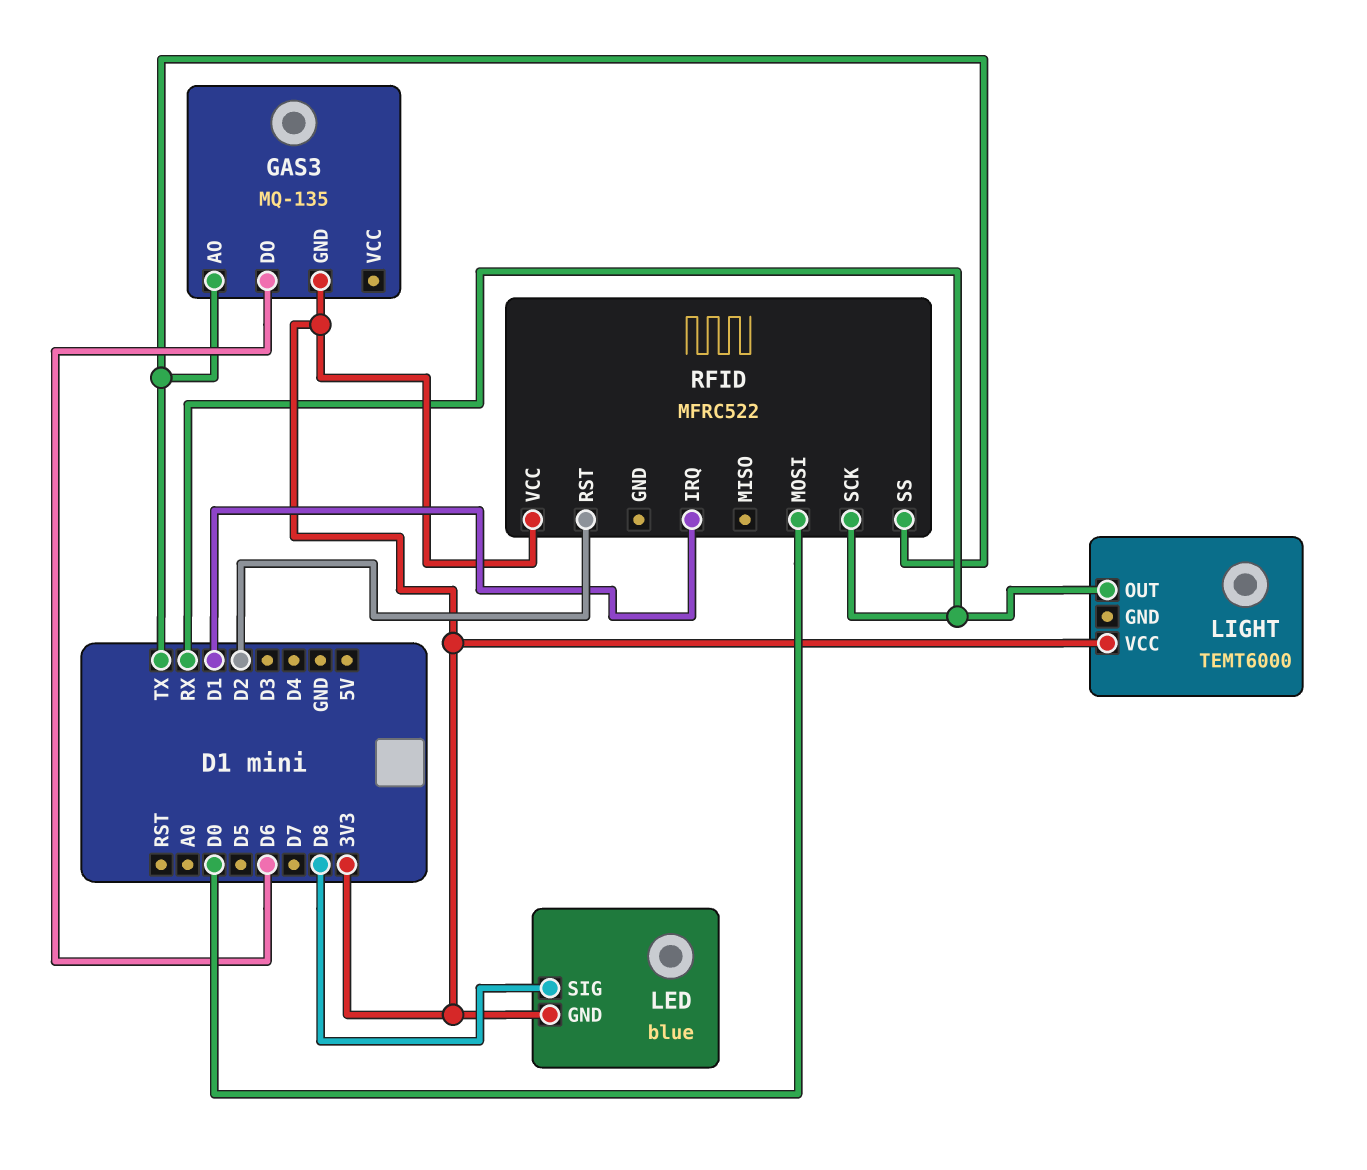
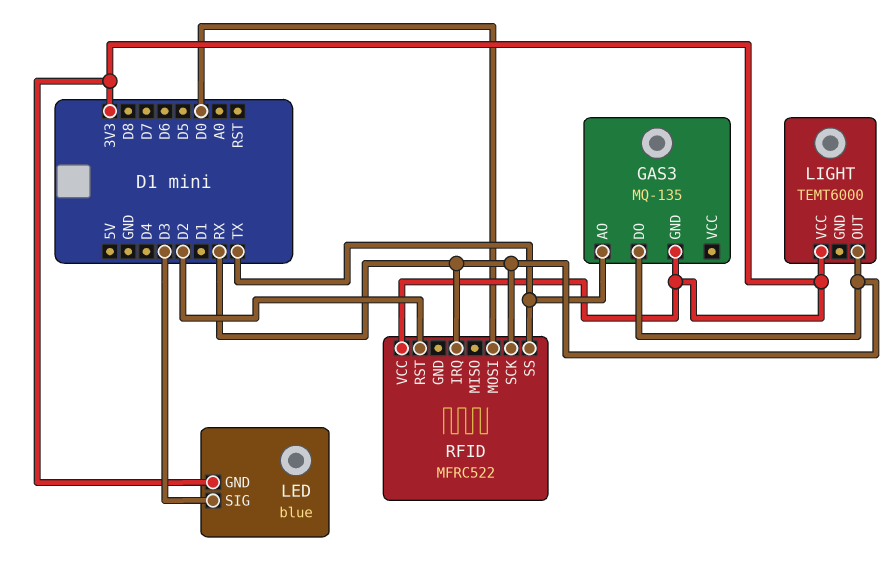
GAS3 pin DO: D6 -> RX
LED pin SIG: D8 -> D3
RFID pin IRQ: D1 -> RX

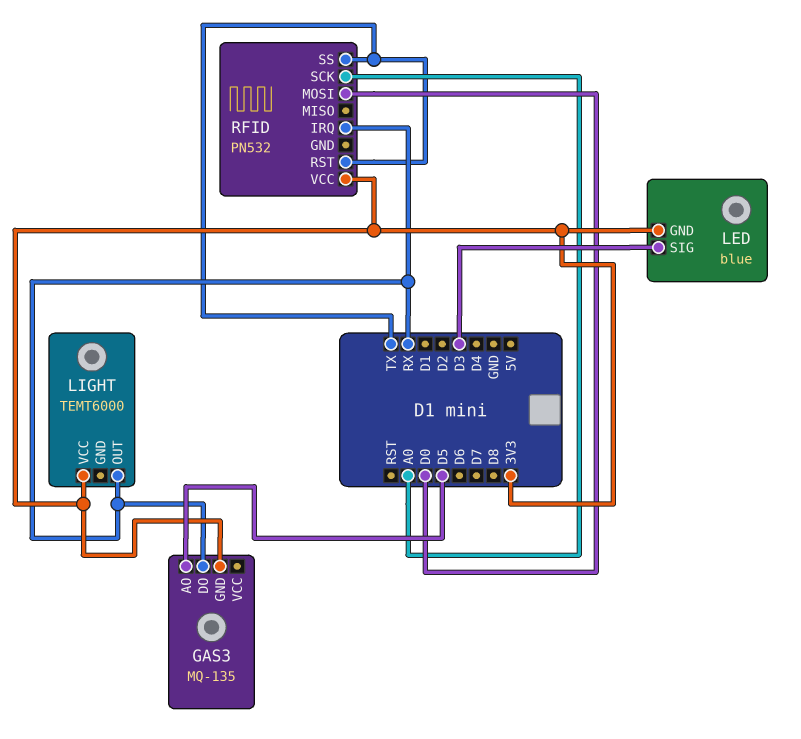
GAS3 pin AO: TX -> D5
RFID: MFRC522 -> PN532
RFID pin RST: D2 -> TX
RFID pin SCK: RX -> A0

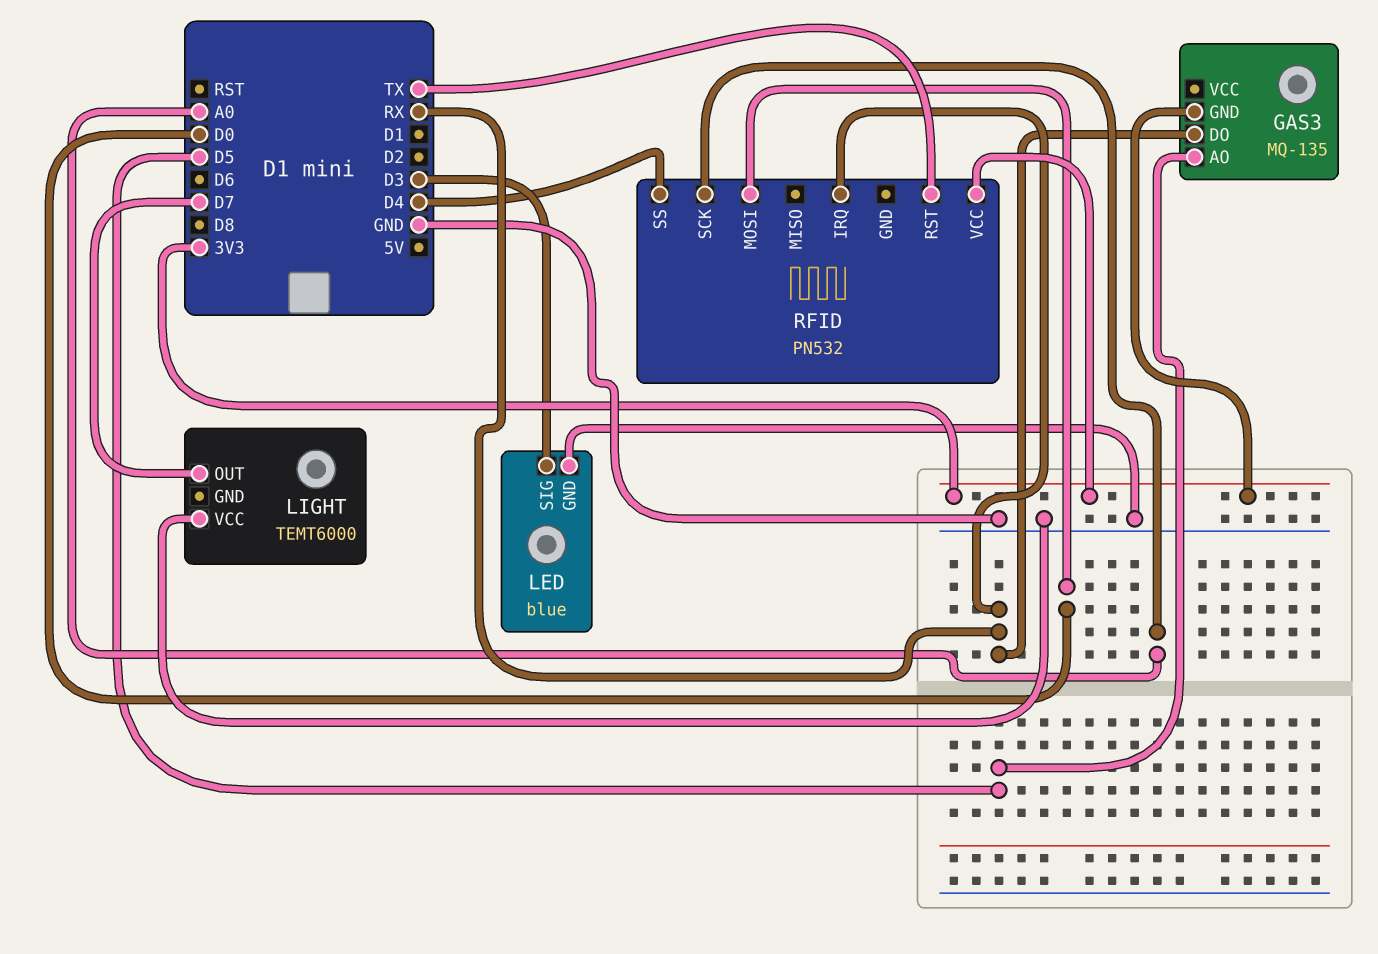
LED pin GND: 3V3 -> GND
LIGHT pin OUT: RX -> D7
LIGHT pin VCC: 3V3 -> GND
RFID pin SS: TX -> D4

